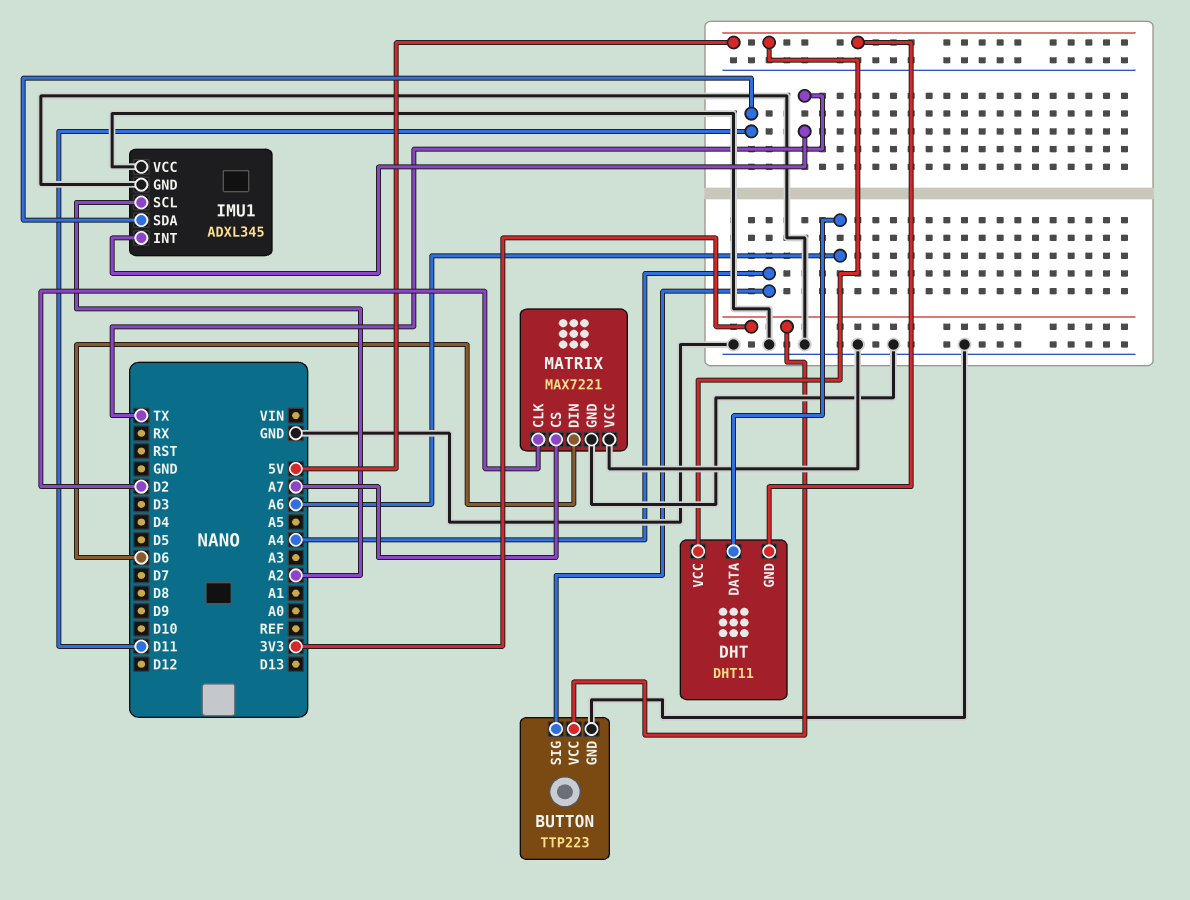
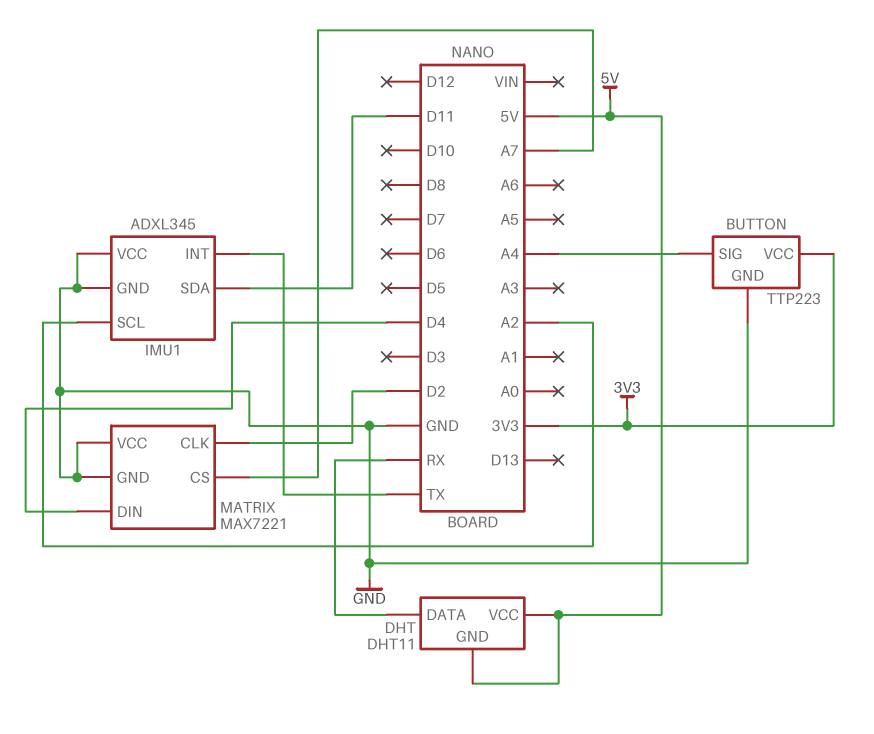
DHT pin DATA: A6 -> RX
MATRIX pin DIN: D6 -> D4

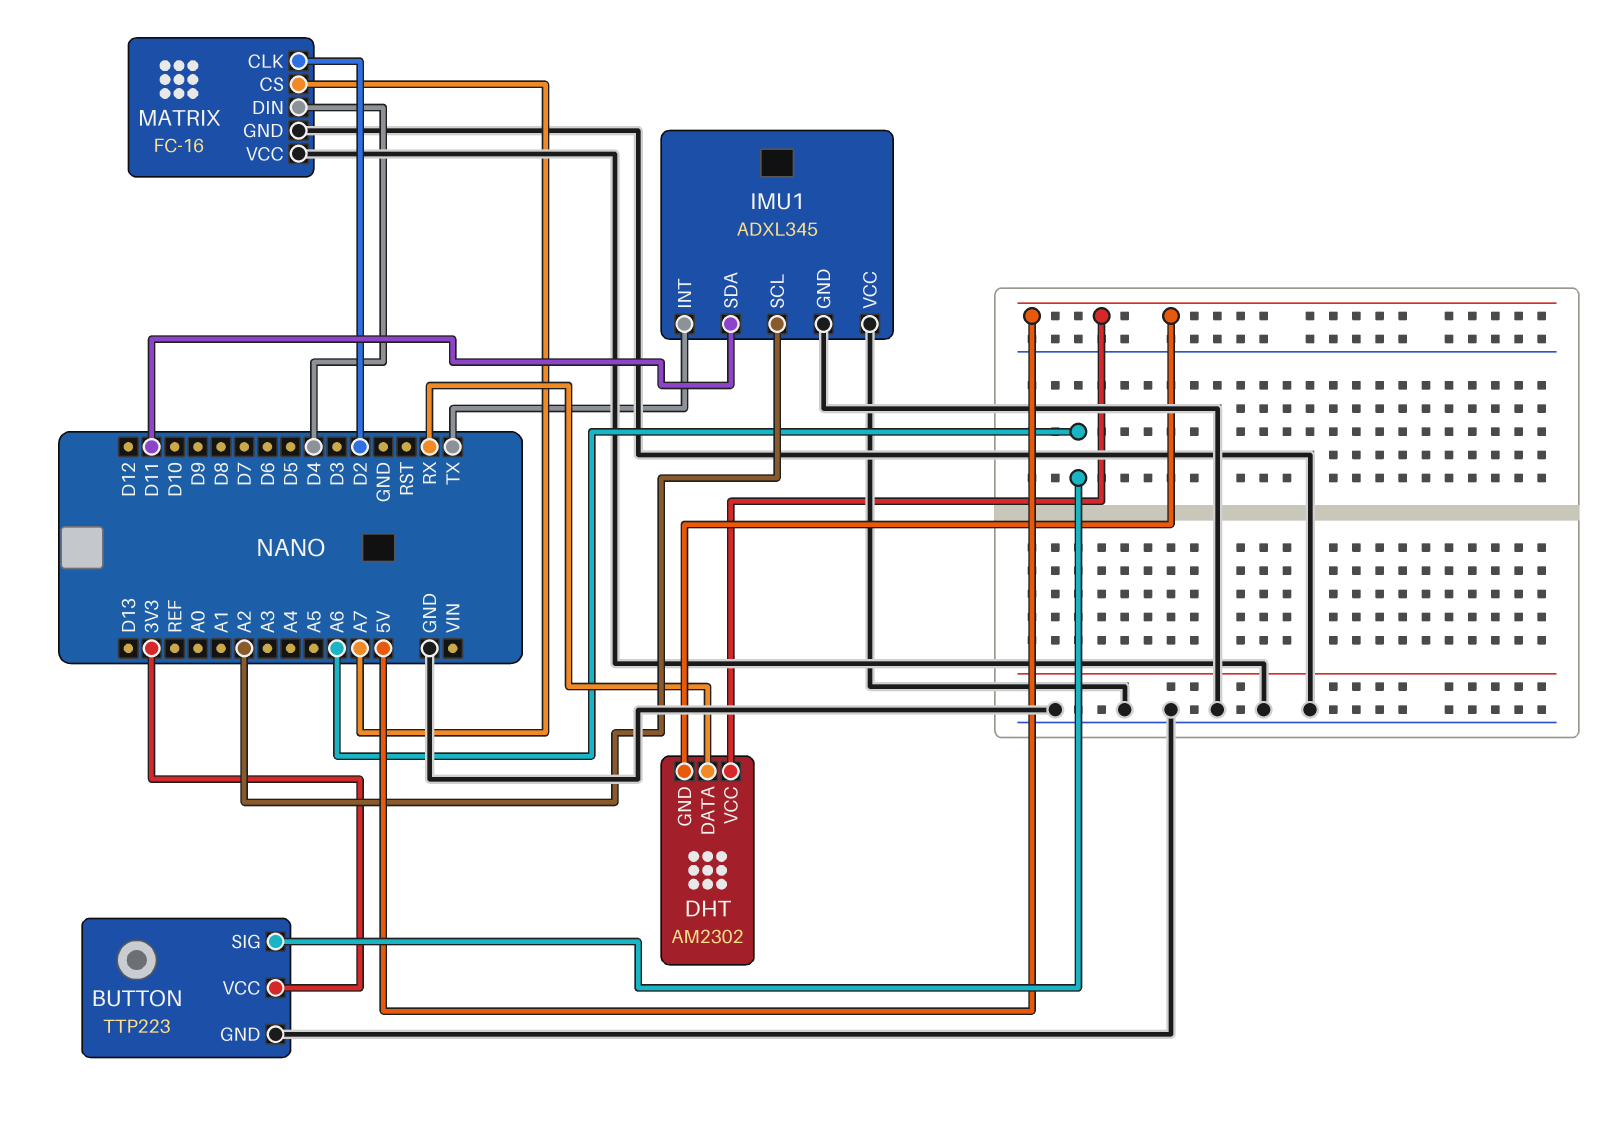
BUTTON pin SIG: A4 -> A6
DHT: DHT11 -> AM2302
MATRIX: MAX7221 -> FC-16

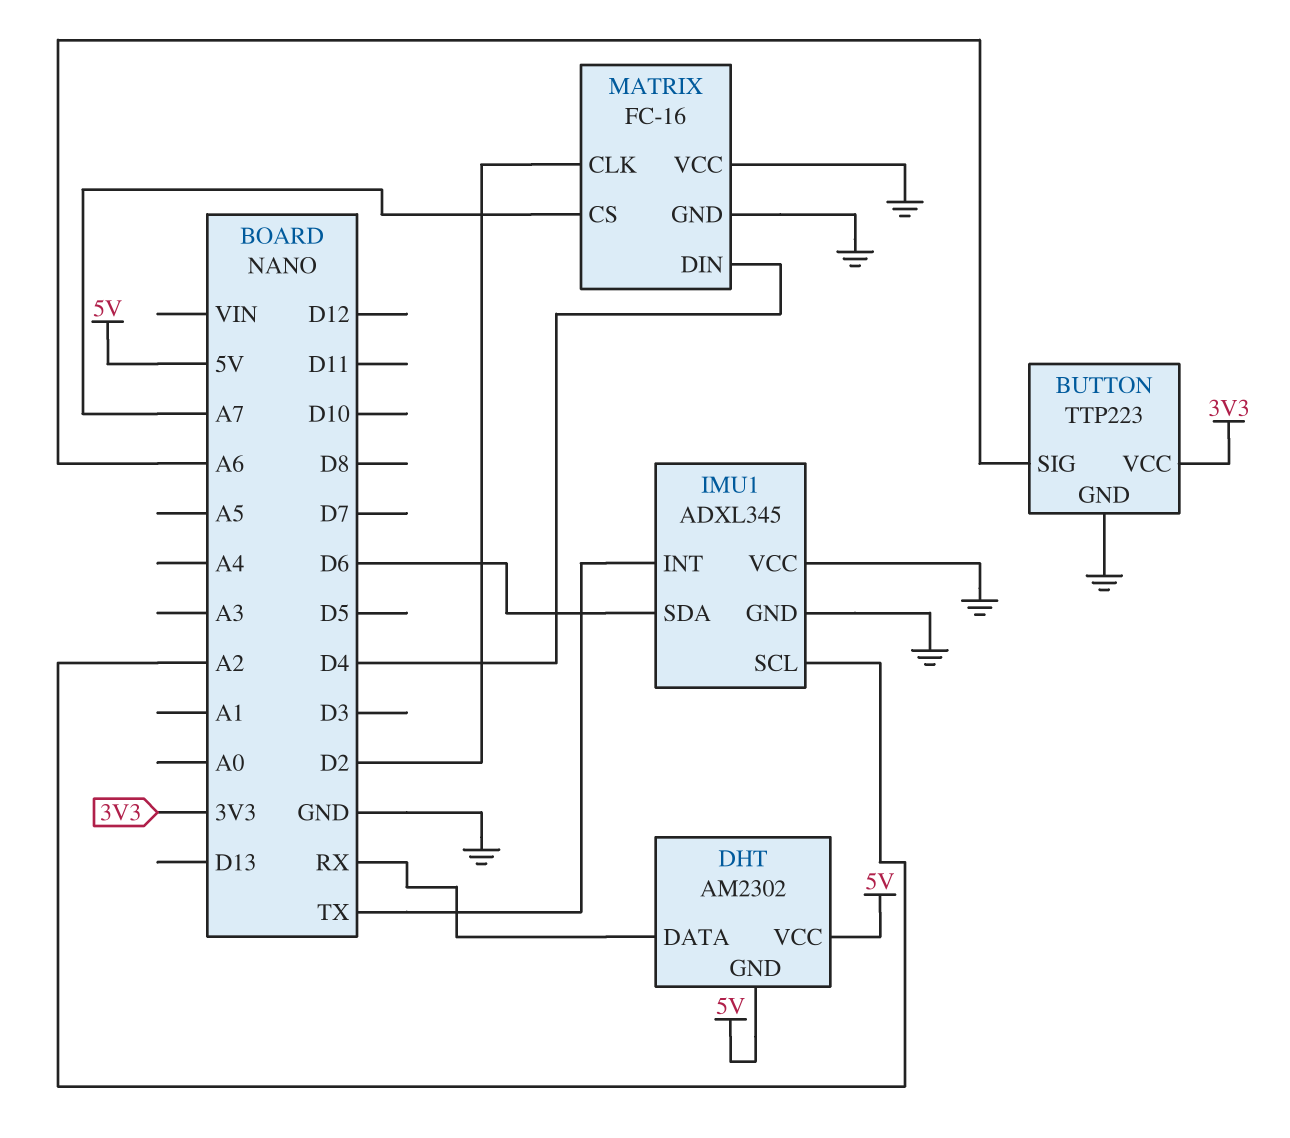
IMU1 pin SDA: D11 -> D6

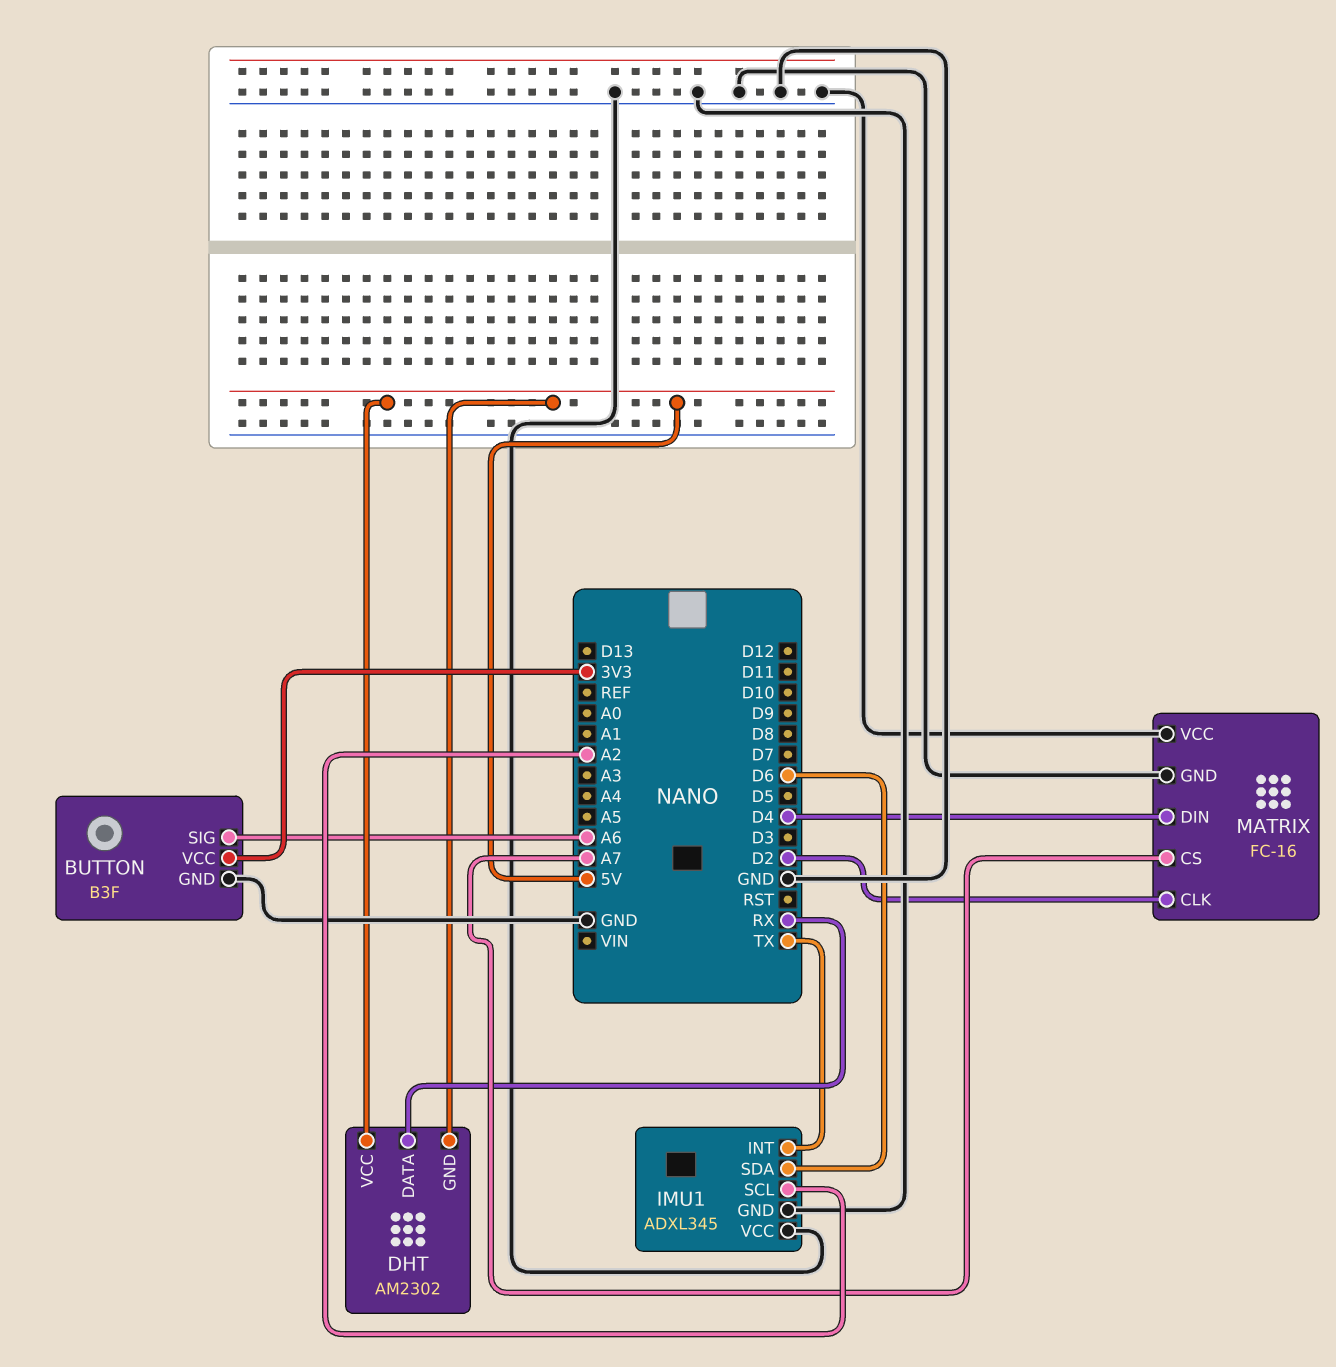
BUTTON: TTP223 -> B3F

